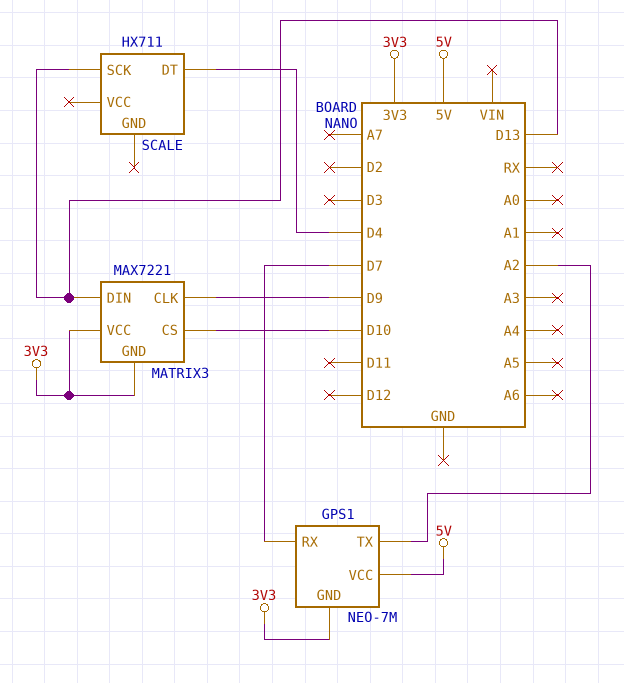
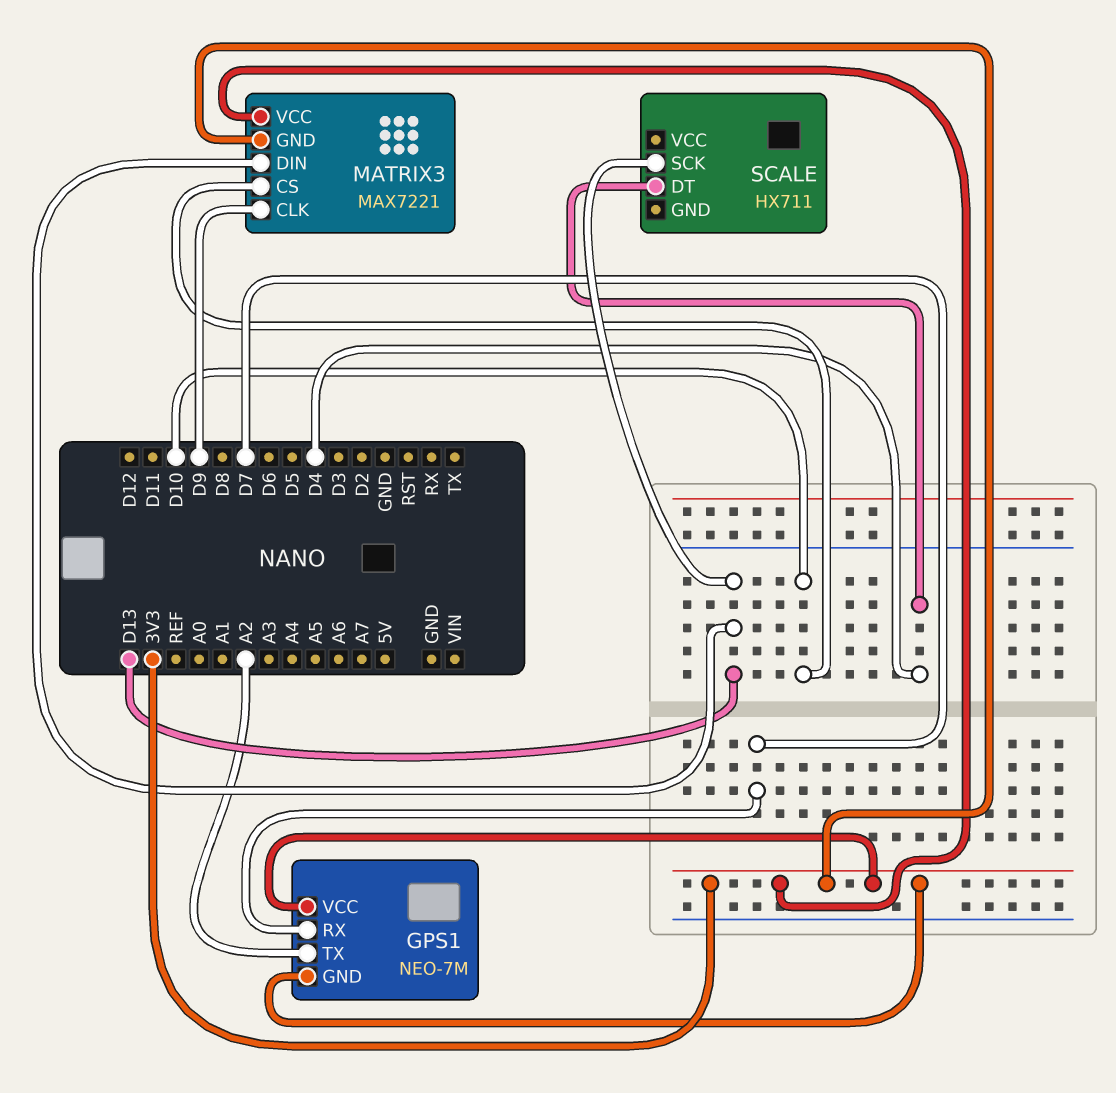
GPS1 pin VCC: 5V -> 3V3

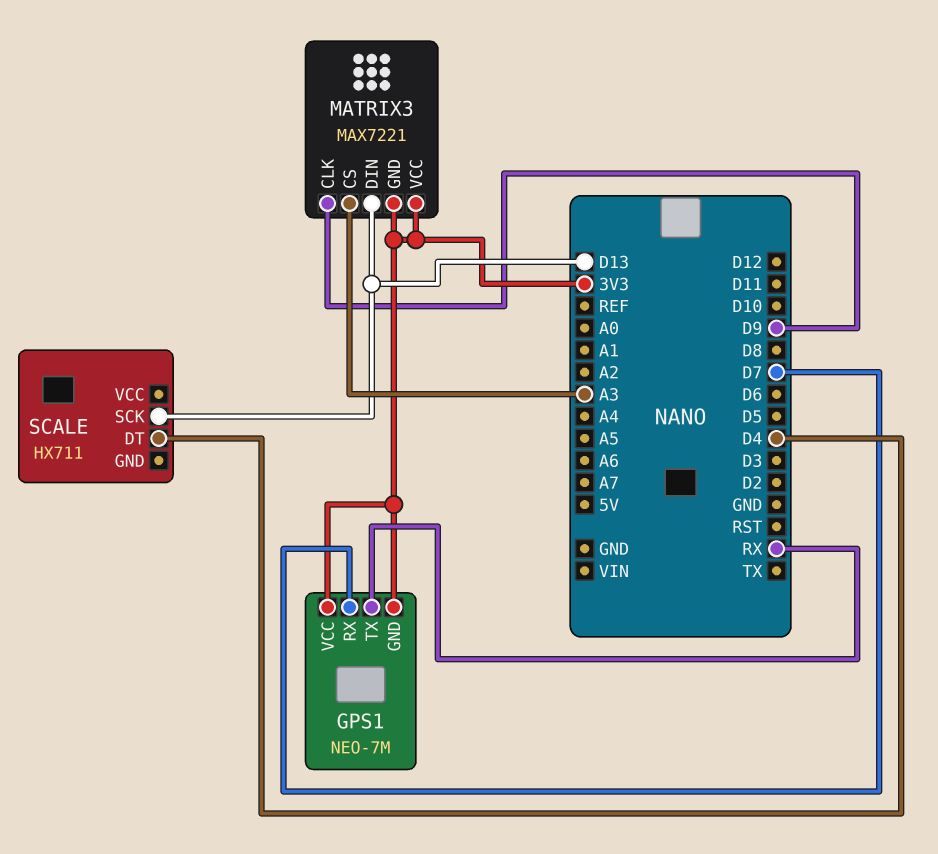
GPS1 pin TX: A2 -> RX
MATRIX3 pin CS: D10 -> A3

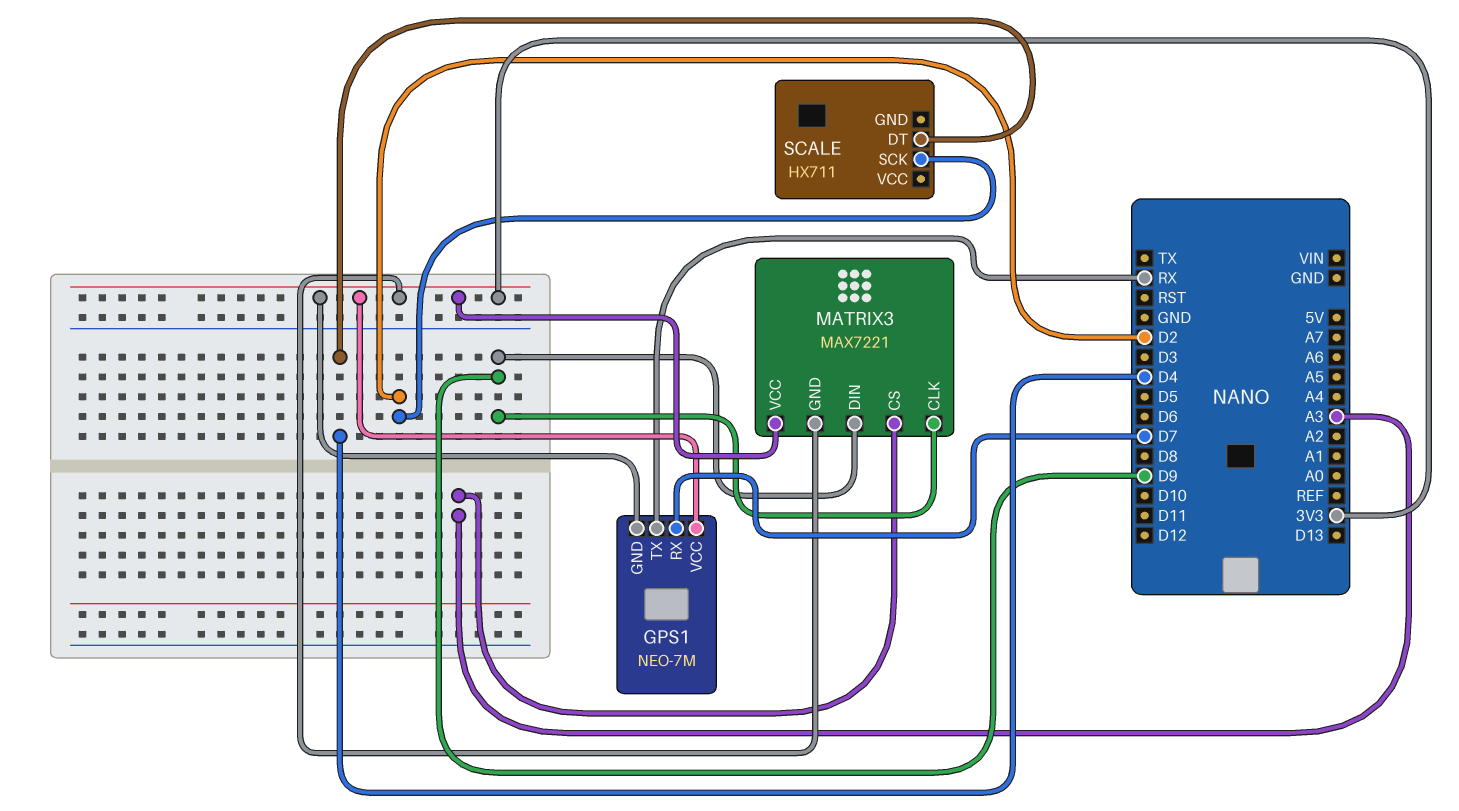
MATRIX3 pin DIN: D13 -> D9
SCALE pin SCK: D13 -> D2

